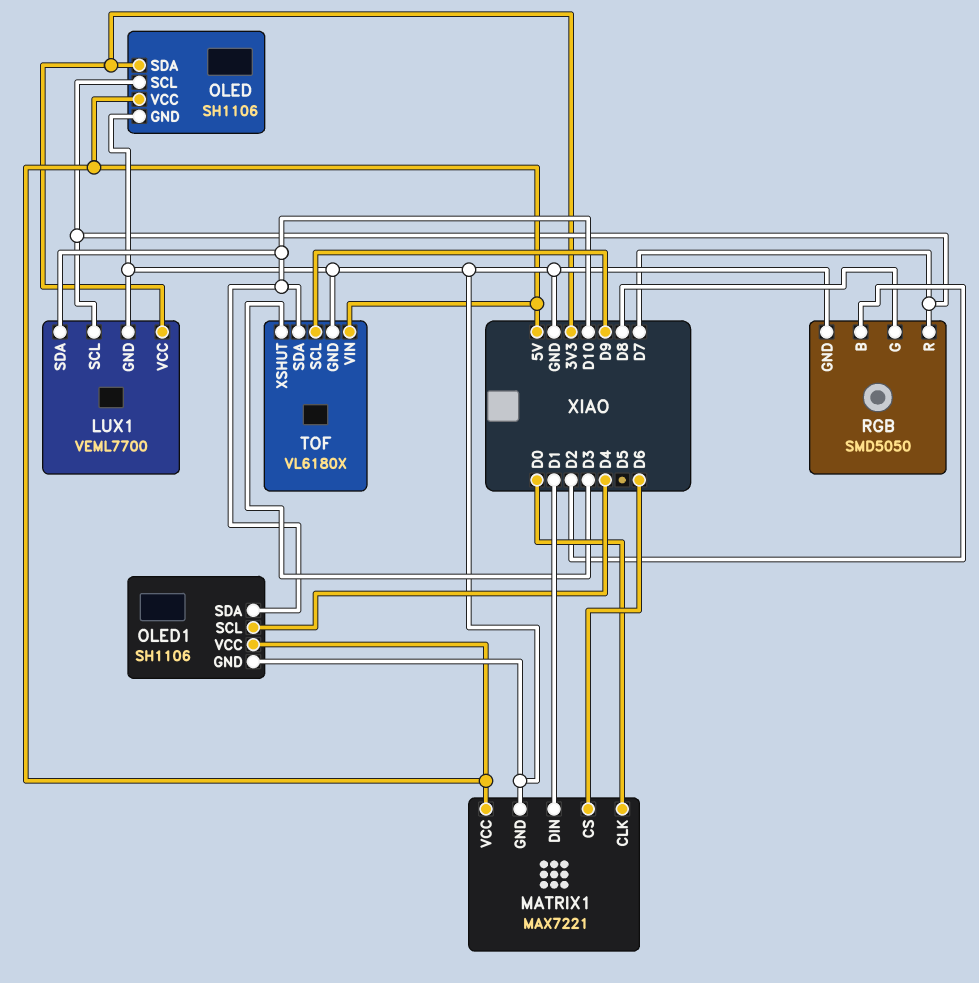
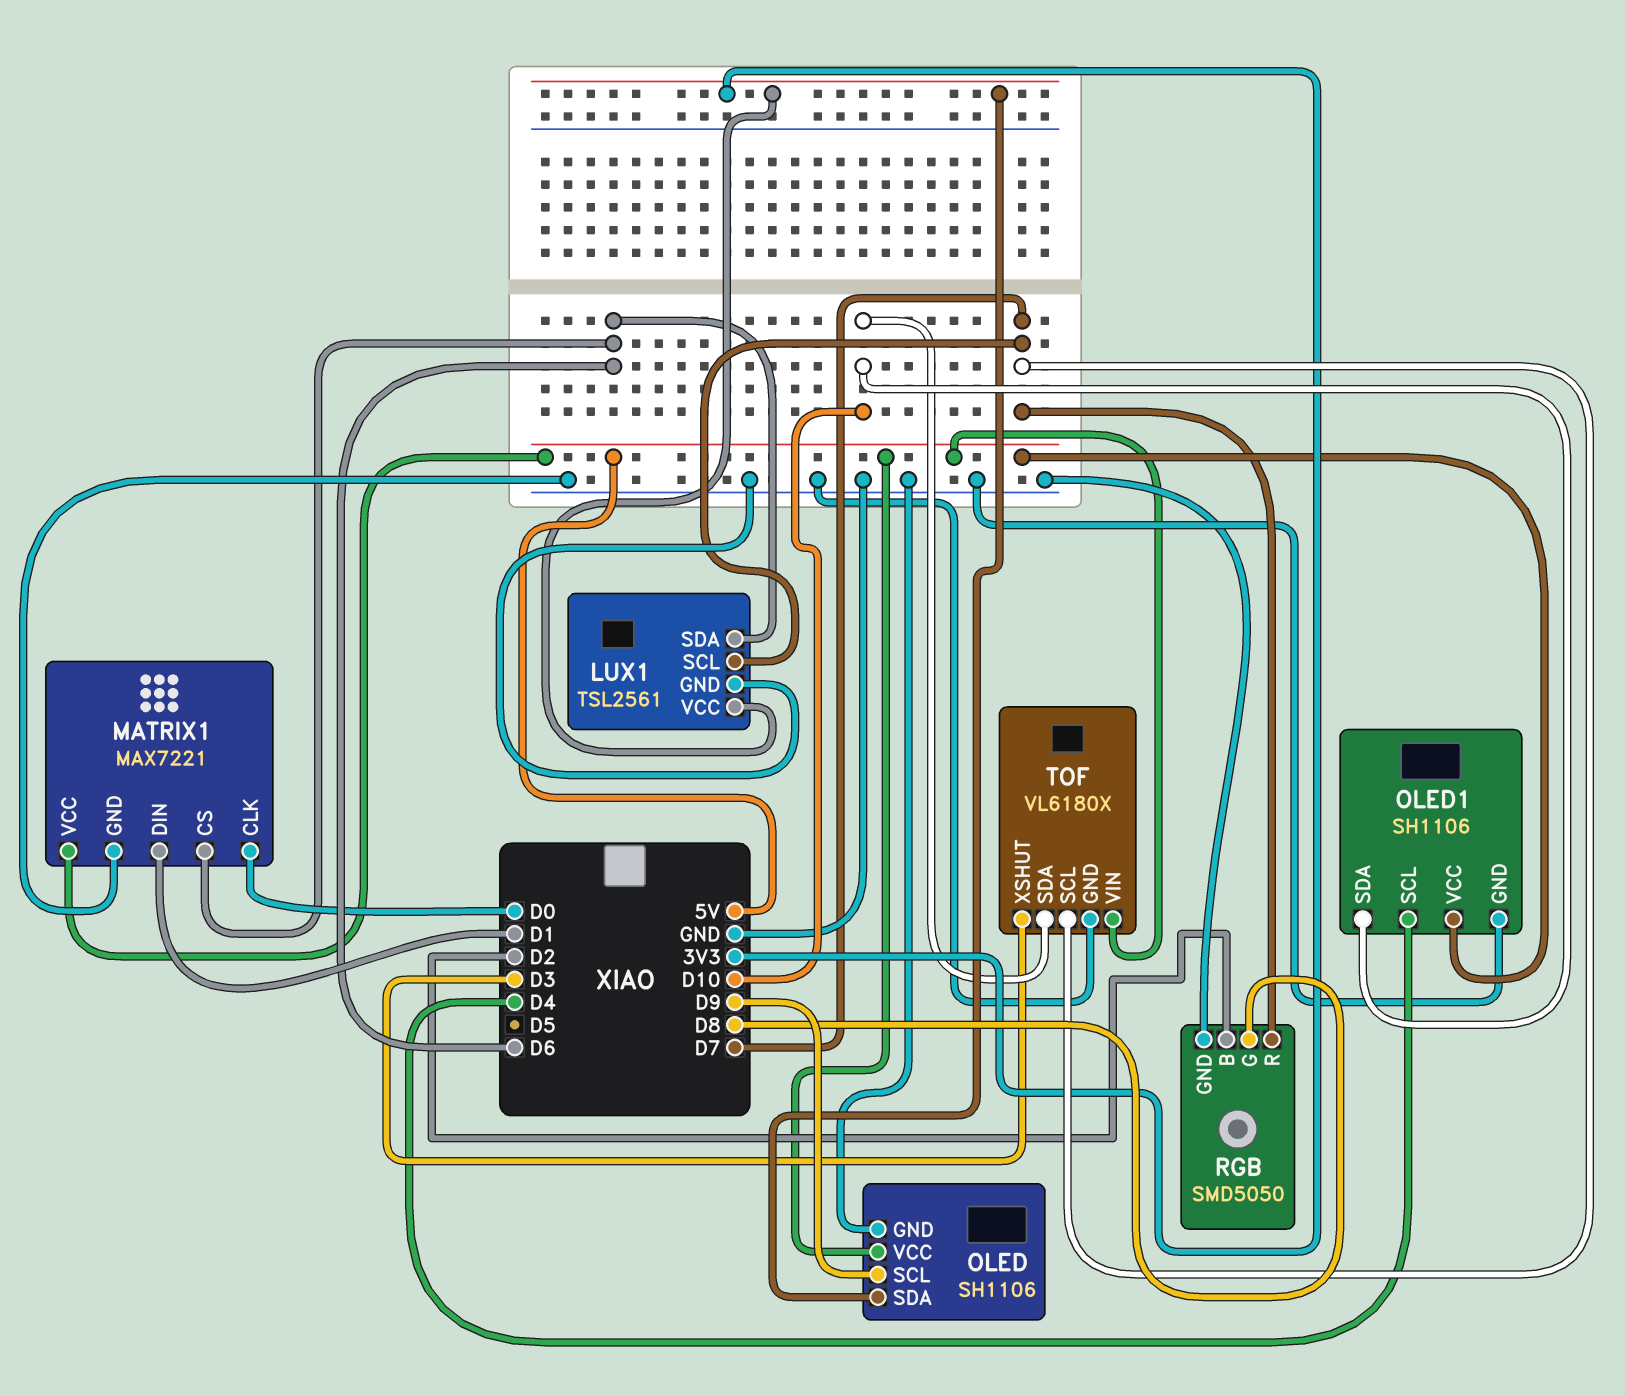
LUX1: VEML7700 -> TSL2561
LUX1 pin SDA: D10 -> D6
OLED pin SCL: D7 -> D9
TOF pin SCL: D9 -> D7

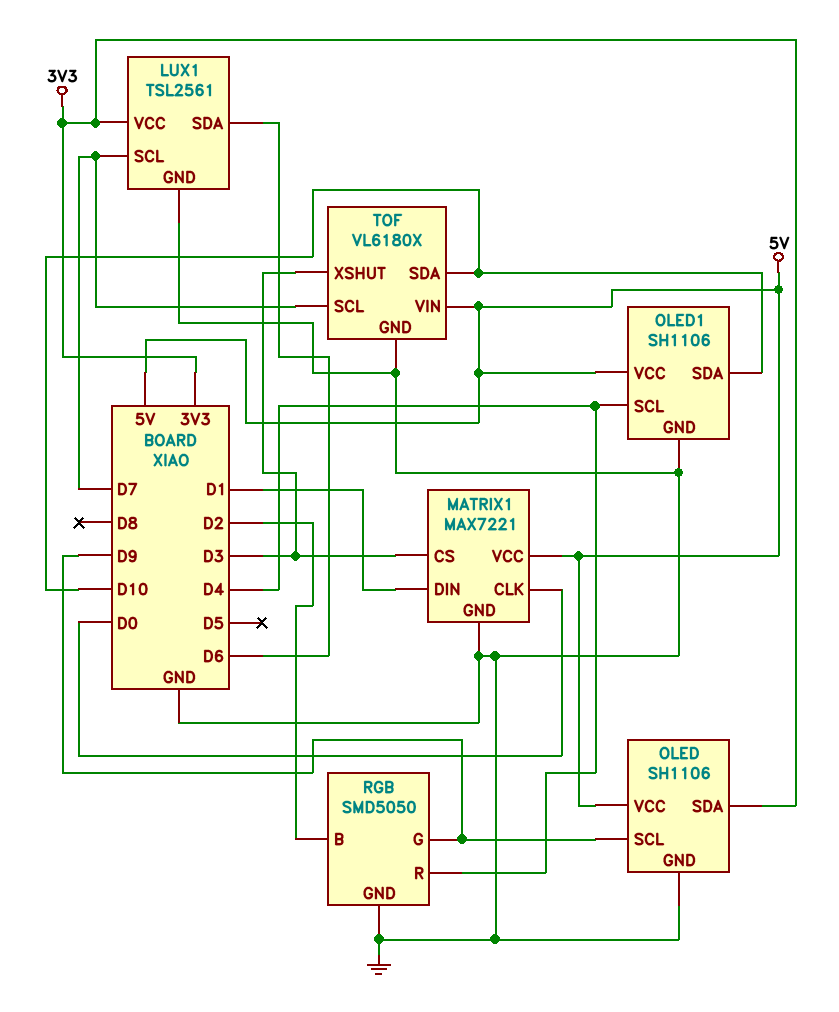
MATRIX1 pin CS: D6 -> D3
RGB pin G: D8 -> D9
RGB pin R: D7 -> D4

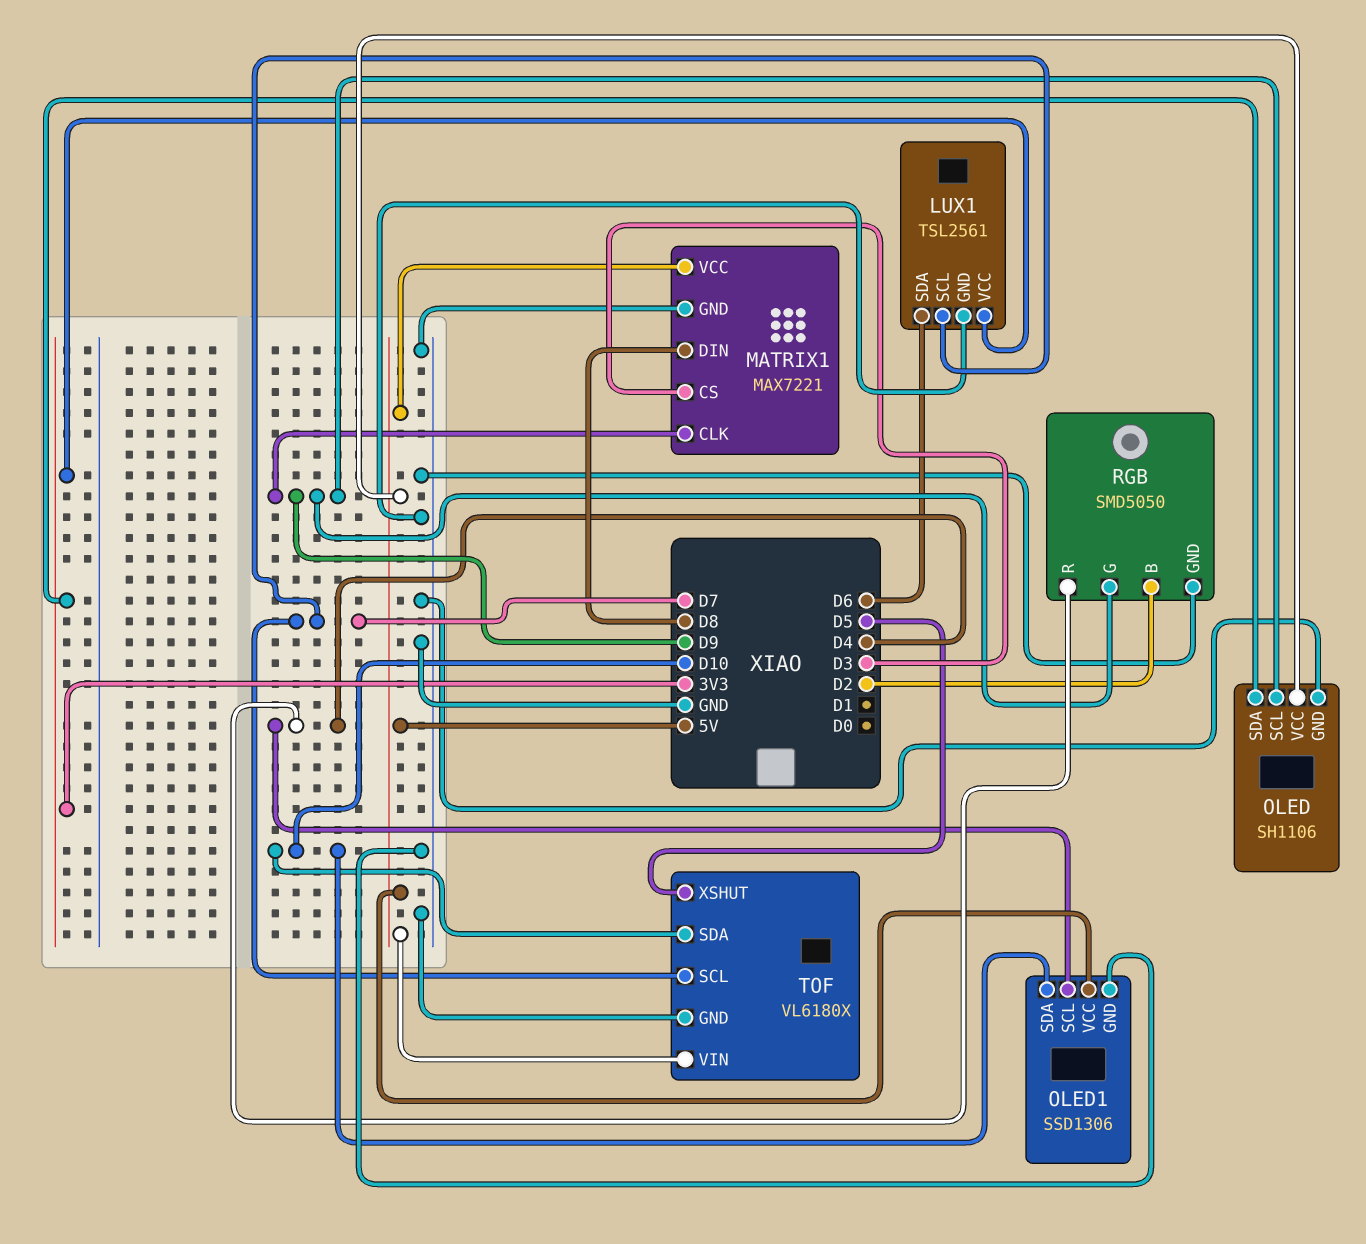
MATRIX1 pin CLK: D0 -> D9
MATRIX1 pin DIN: D1 -> D8
OLED1: SH1106 -> SSD1306
TOF pin XSHUT: D3 -> D5

